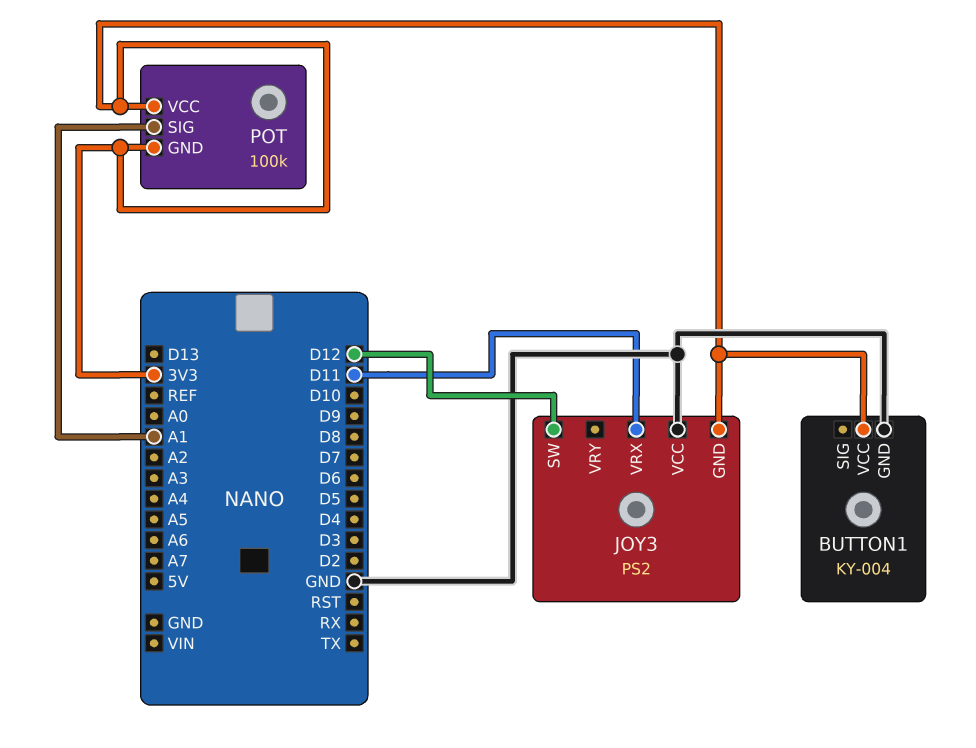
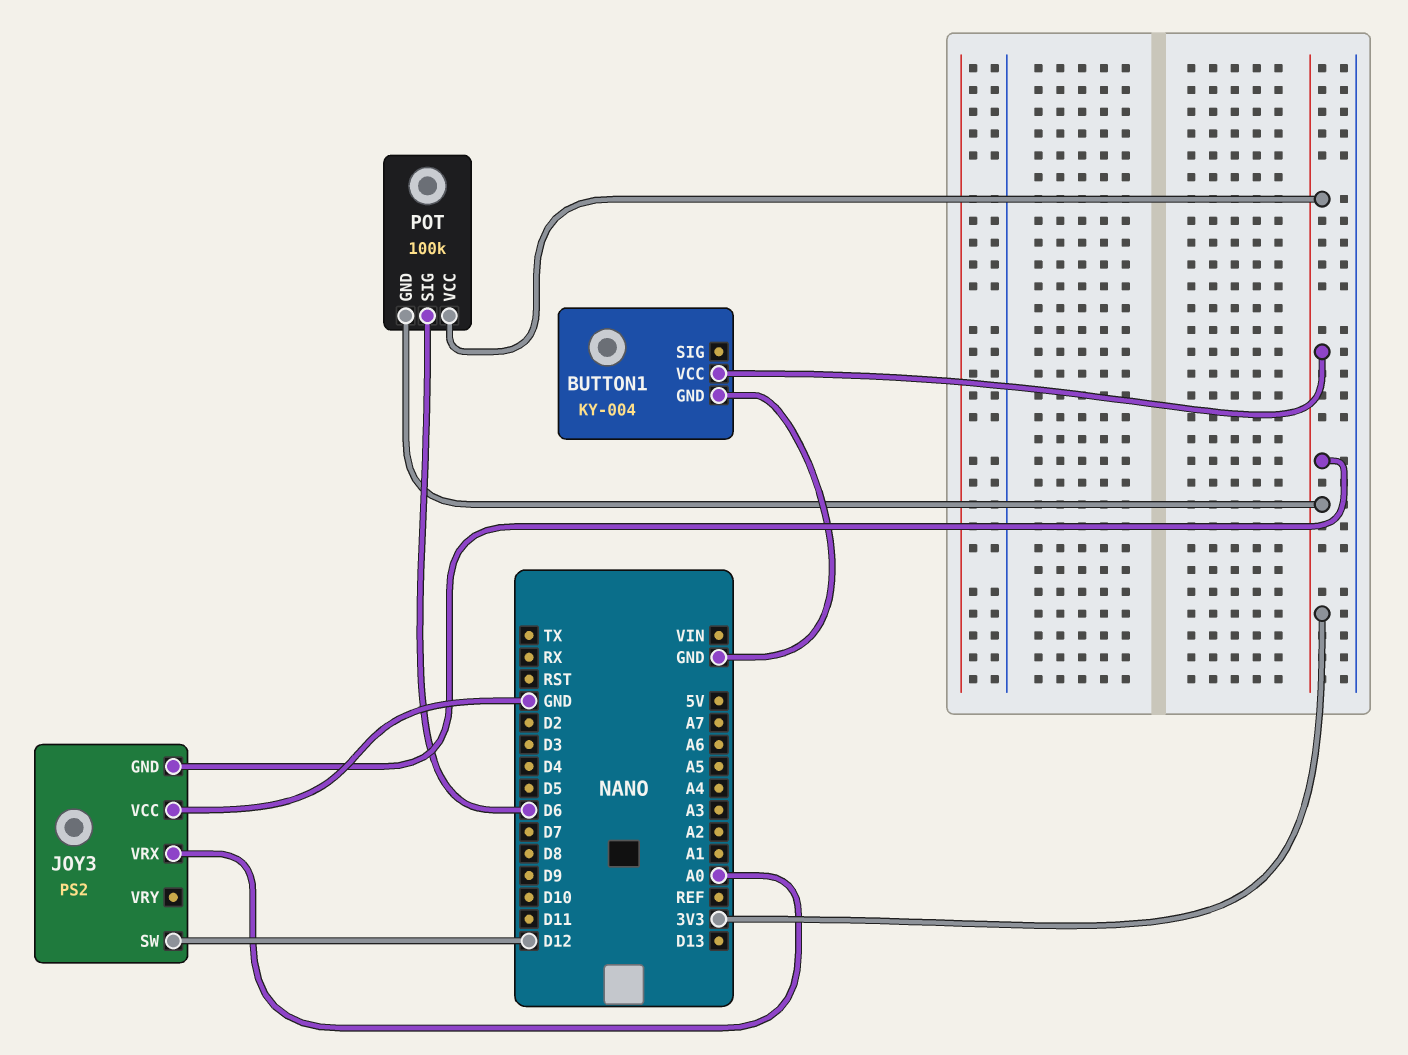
JOY3 pin VRX: D11 -> A0
POT pin SIG: A1 -> D6

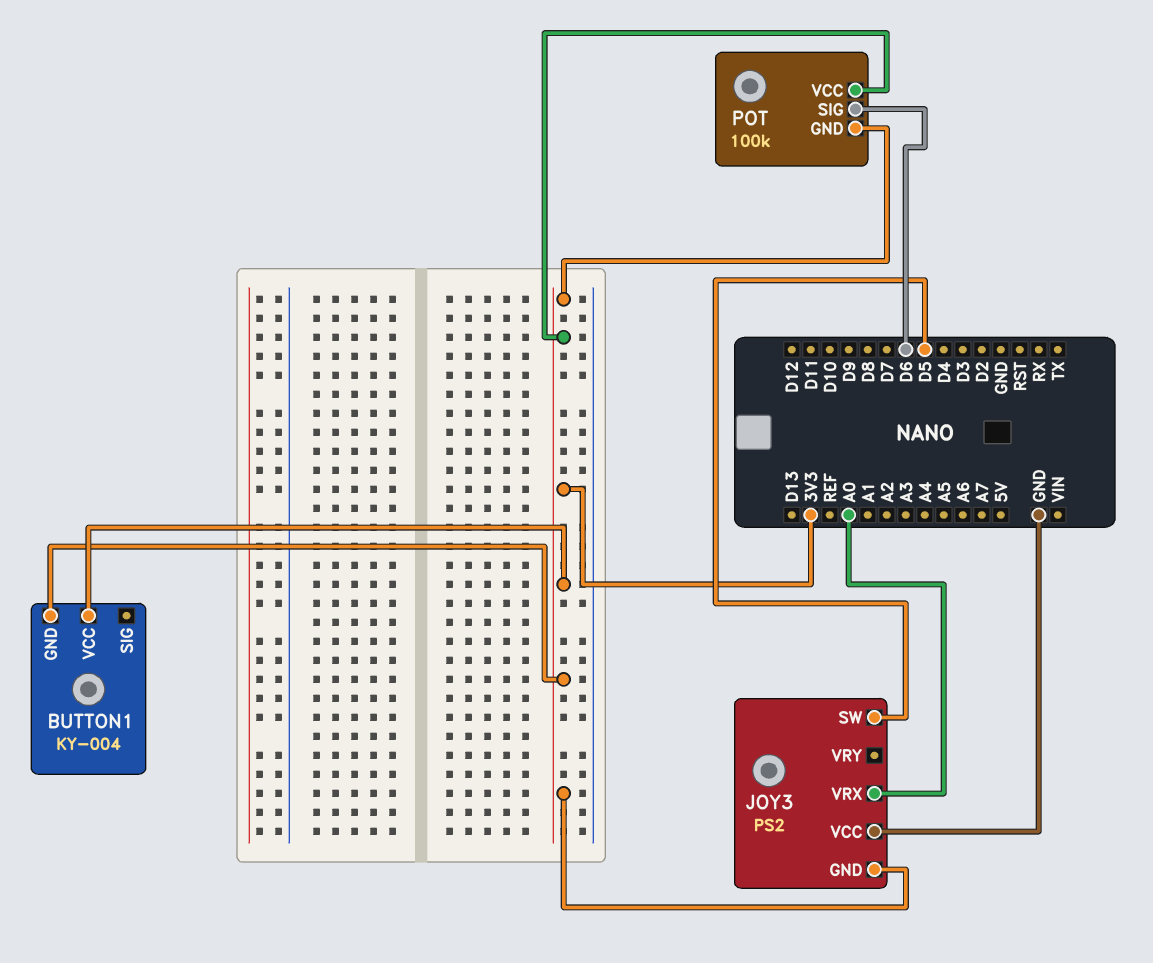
BUTTON1 pin GND: GND -> 3V3
JOY3 pin SW: D12 -> D5

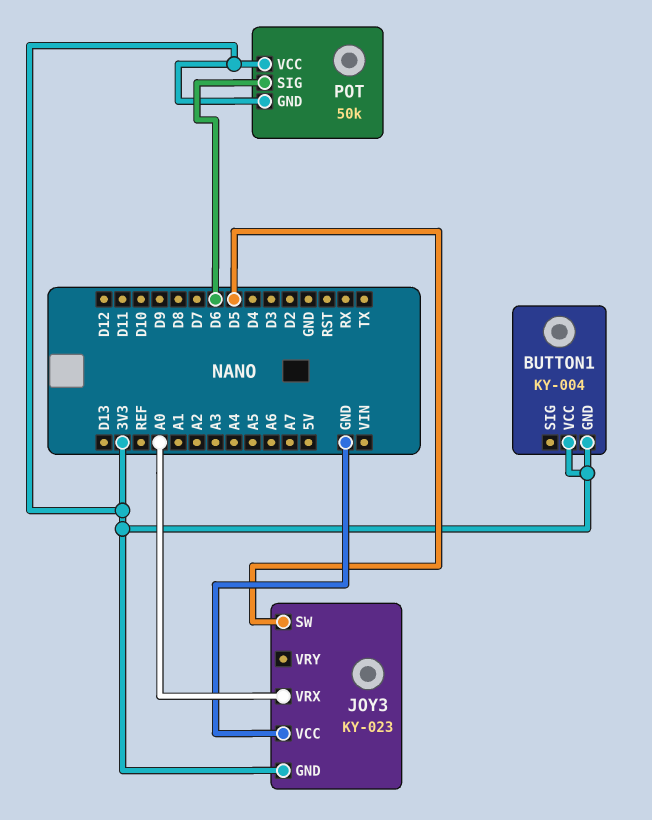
JOY3: PS2 -> KY-023
POT: 100k -> 50k

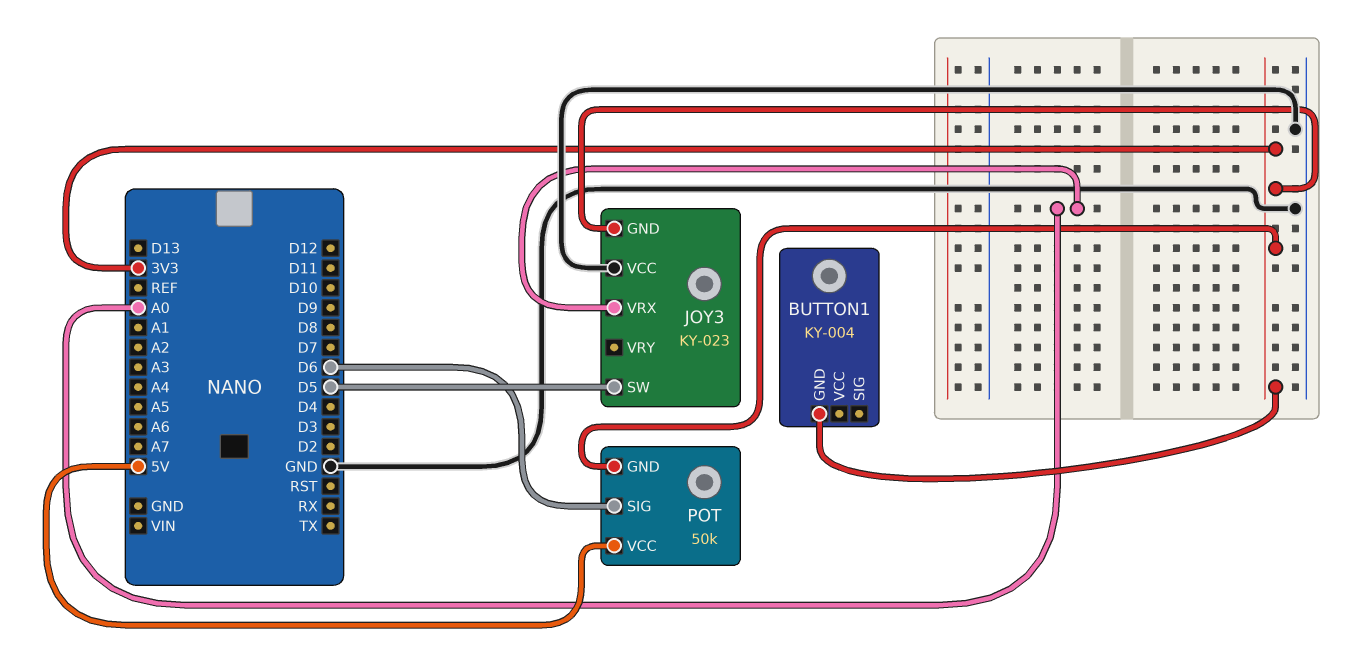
BUTTON1 pin VCC: 3V3 -> none
POT pin VCC: 3V3 -> 5V

